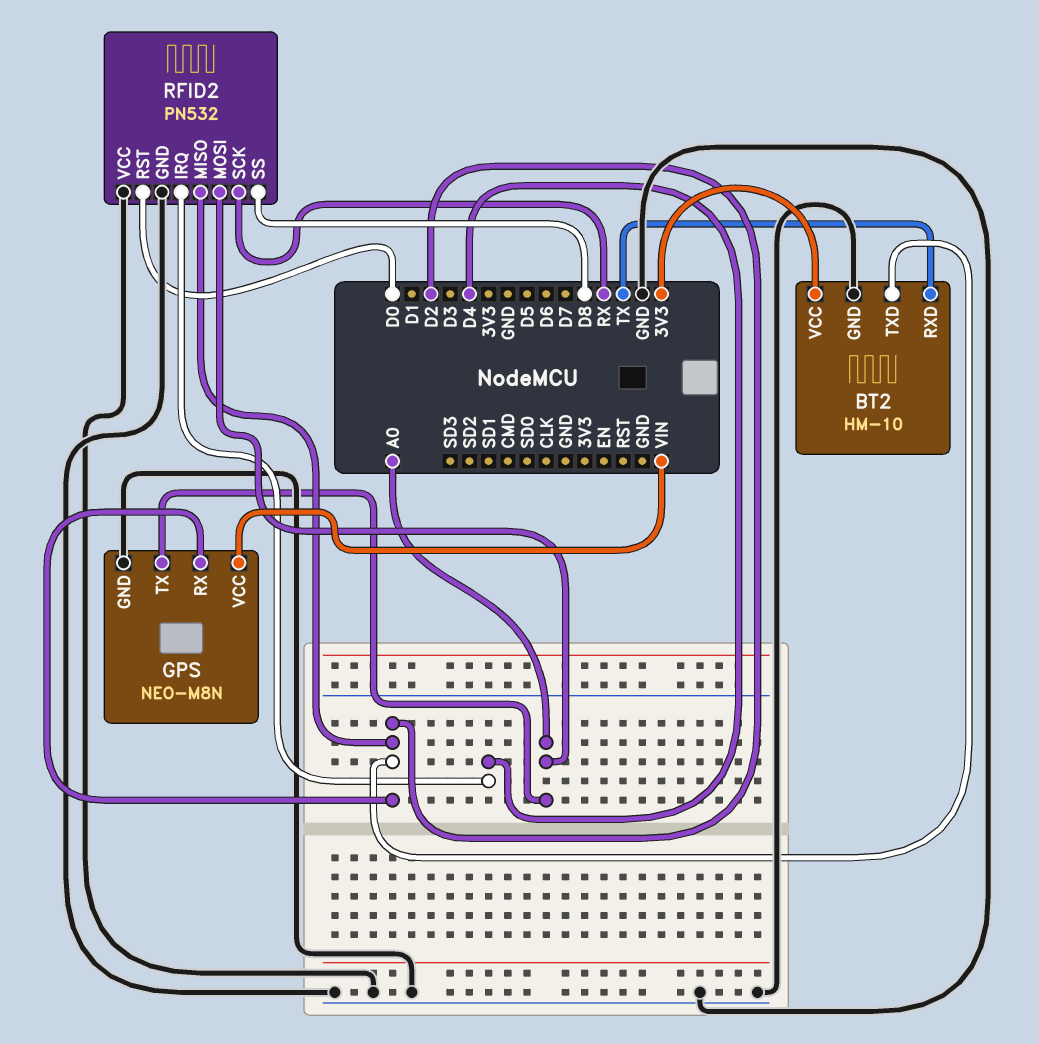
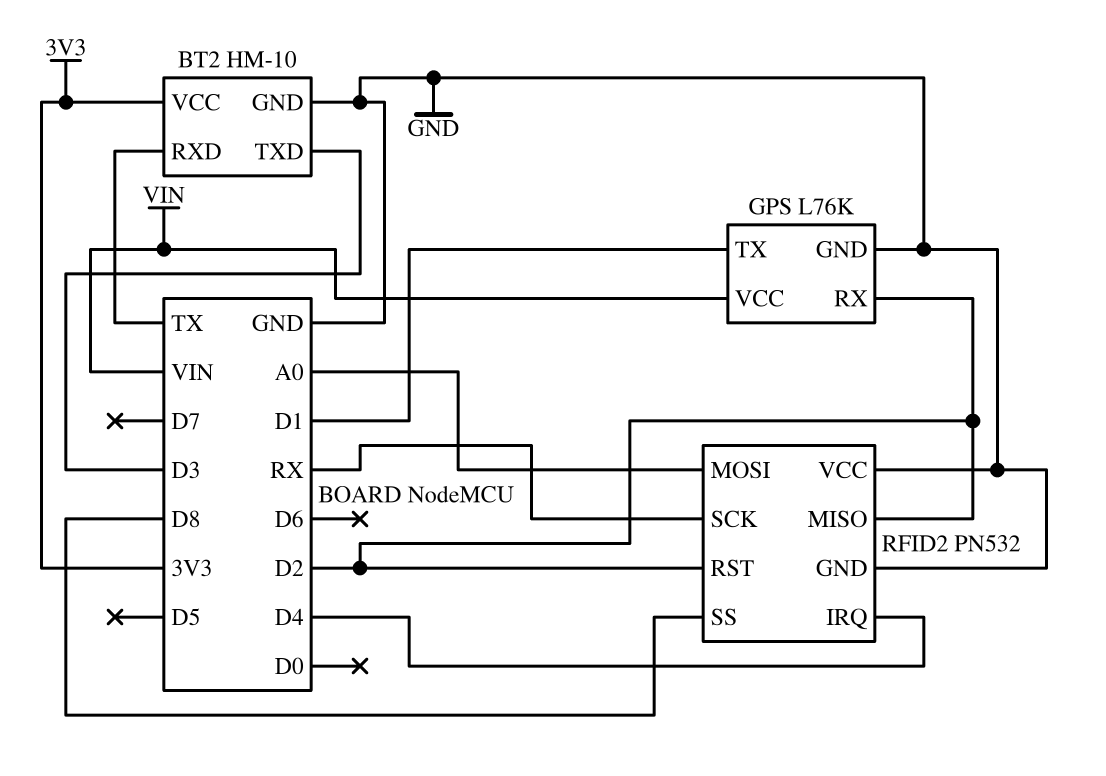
BT2 pin TXD: D2 -> D3
GPS: NEO-M8N -> L76K
GPS pin TX: A0 -> D1
RFID2 pin RST: D0 -> D2

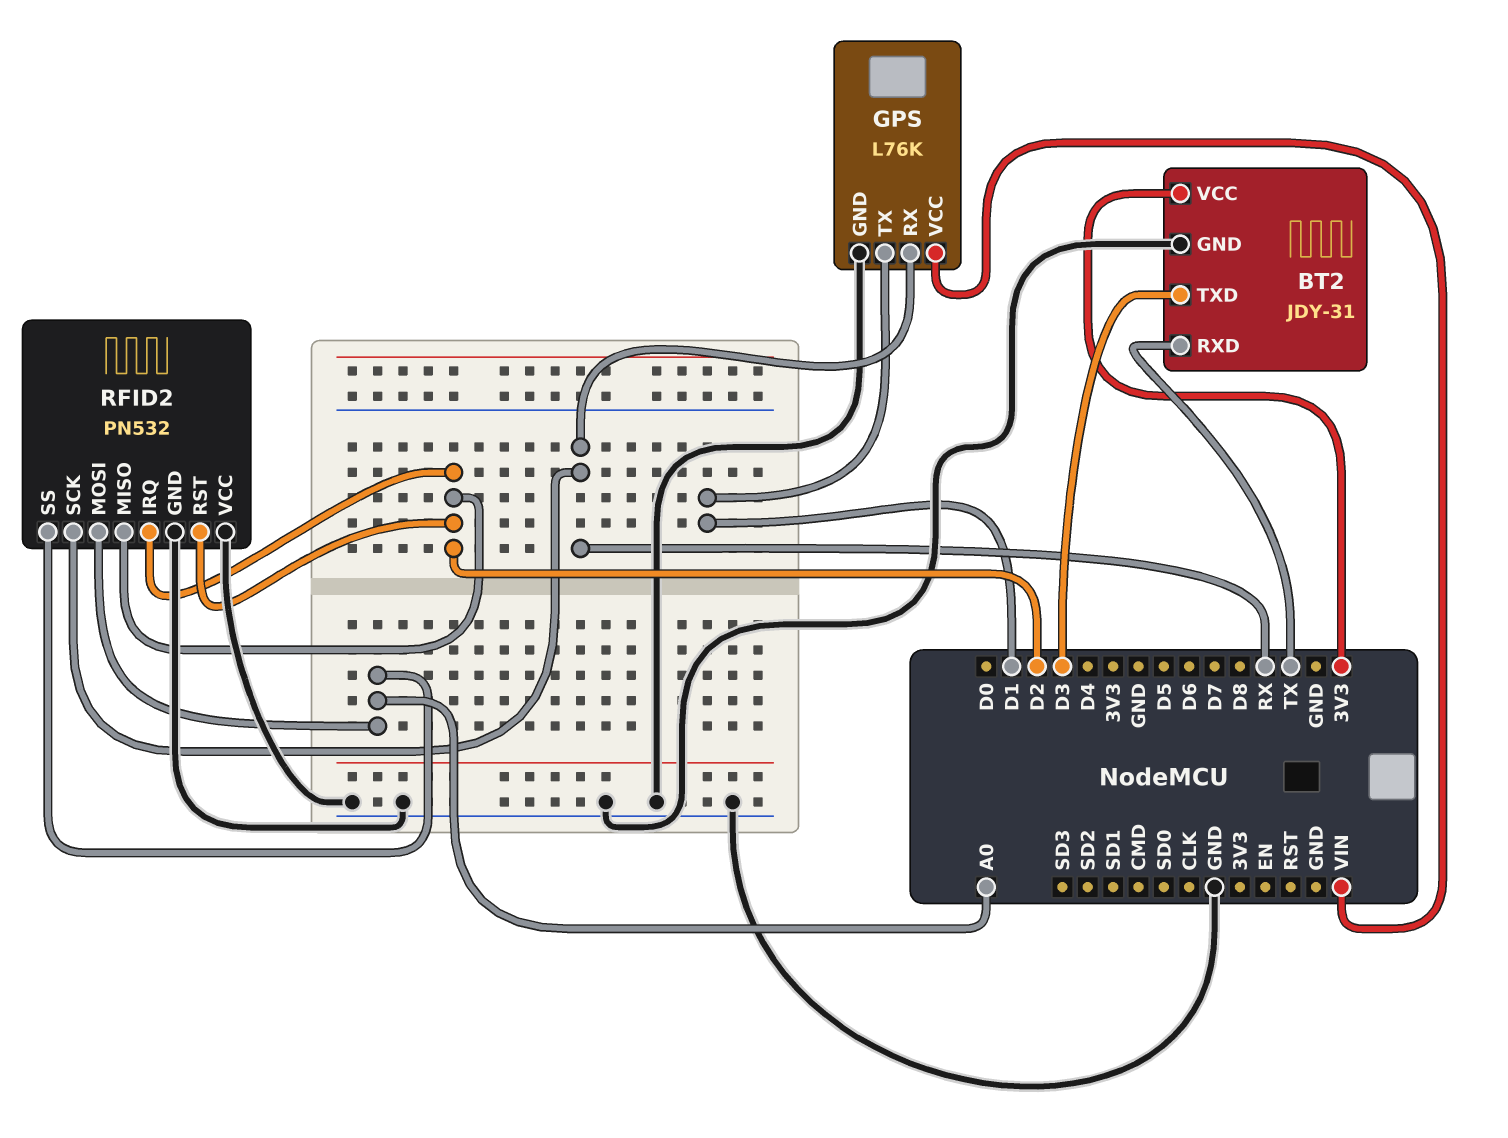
BT2: HM-10 -> JDY-31
GPS pin RX: D2 -> RX
RFID2 pin IRQ: D4 -> D2
RFID2 pin SS: D8 -> A0

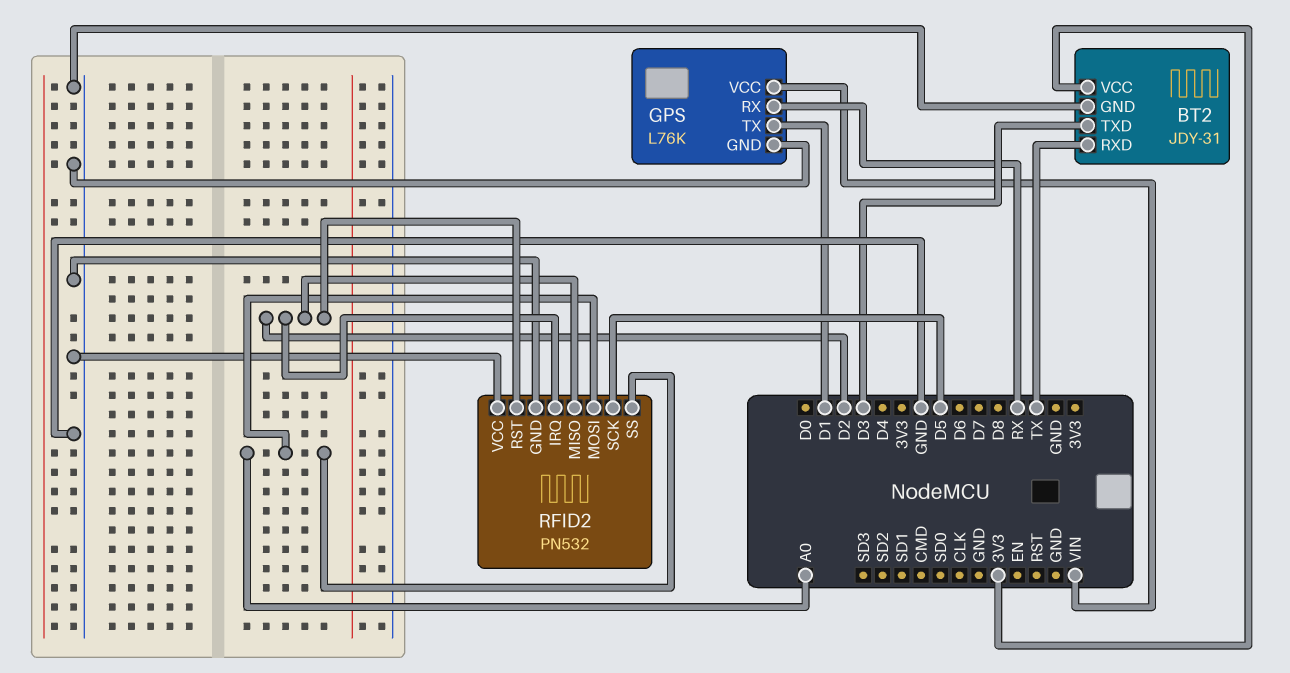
RFID2 pin SCK: RX -> D5

